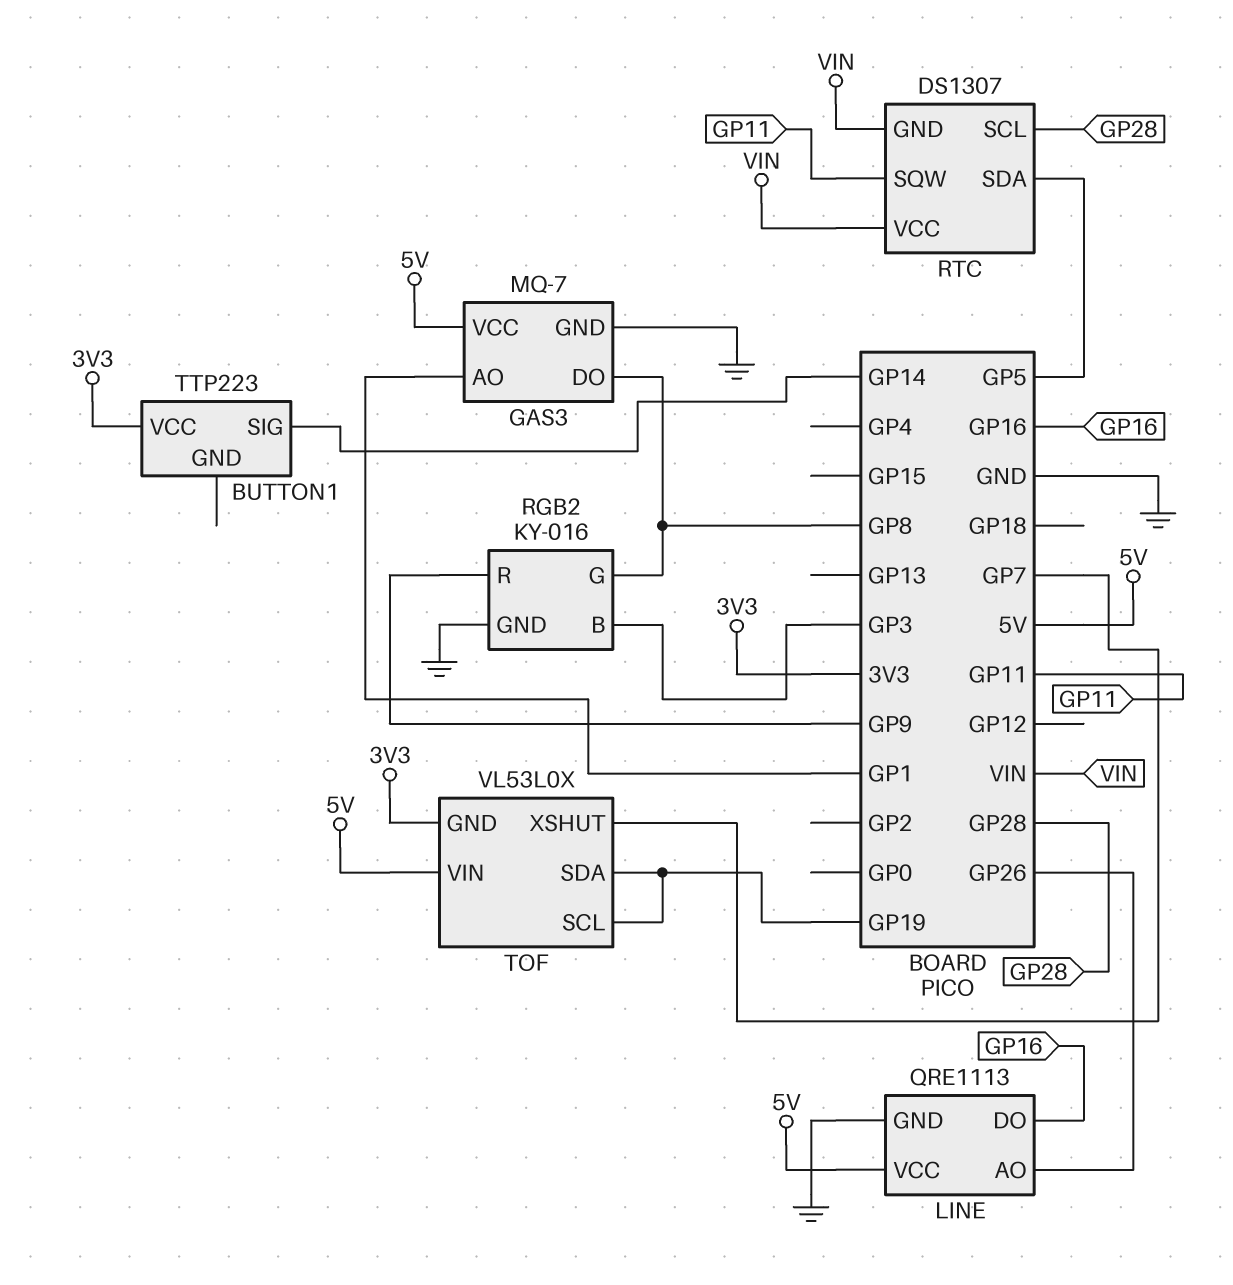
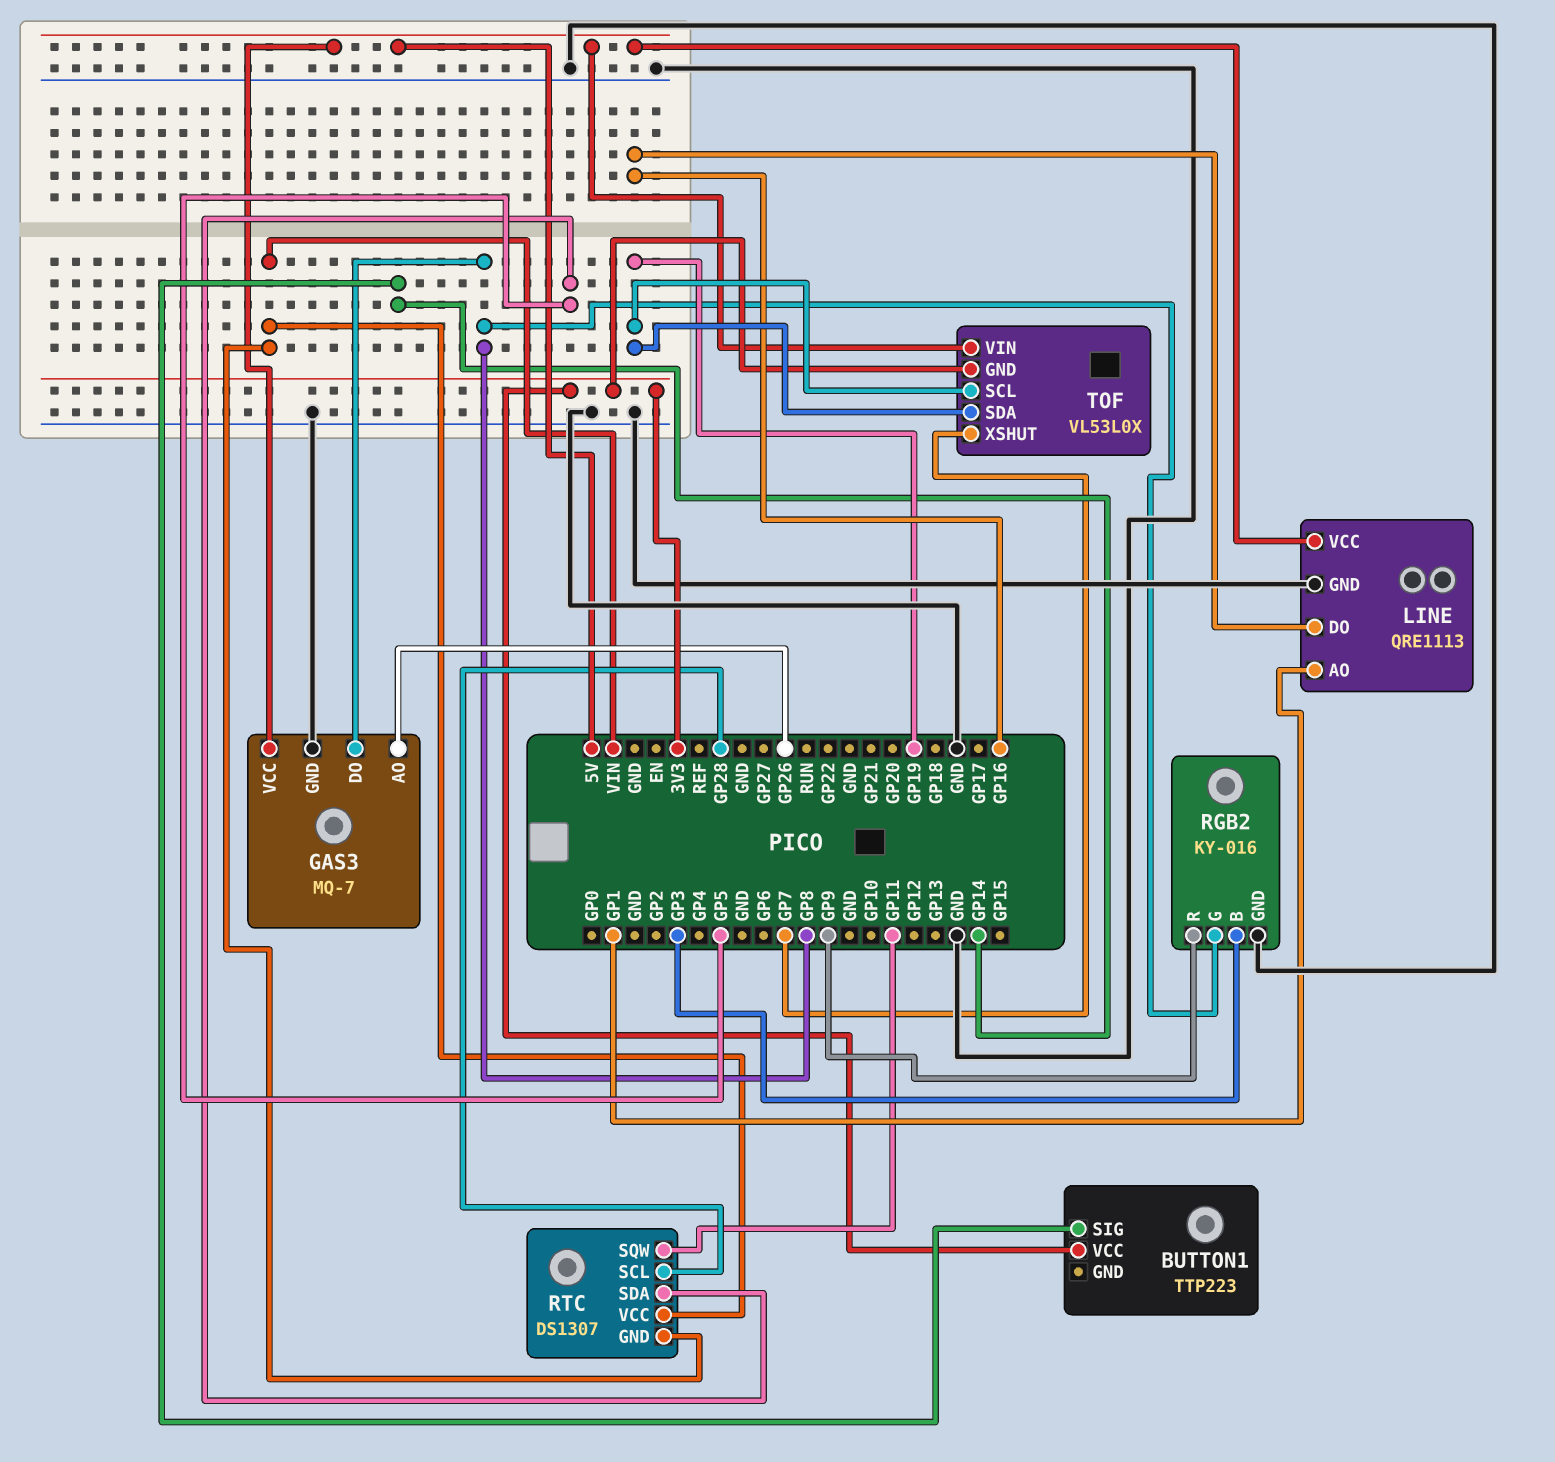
GAS3 pin AO: GP1 -> GP26
LINE pin AO: GP26 -> GP1

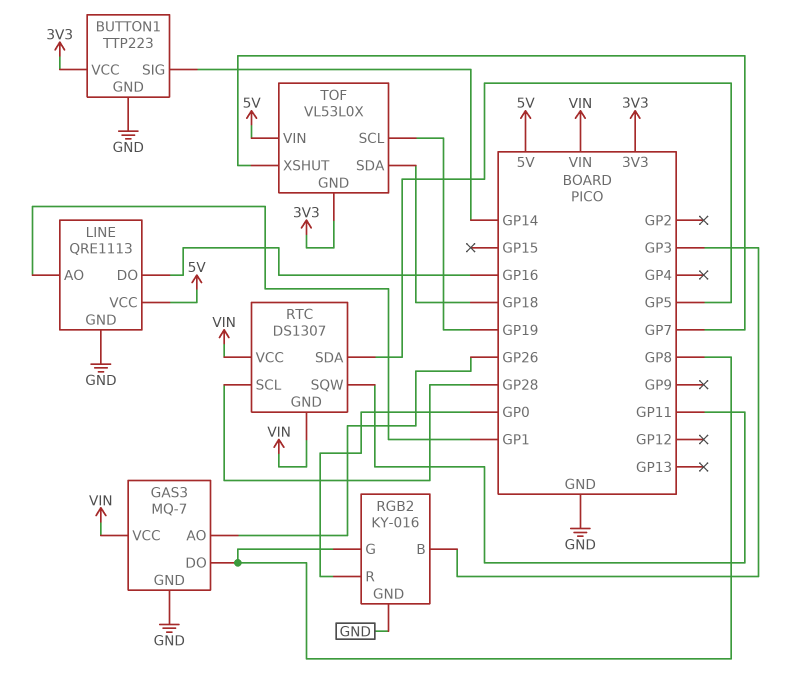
BUTTON1 pin GND: none -> GND
GAS3 pin VCC: 5V -> VIN
RGB2 pin R: GP9 -> GP0
TOF pin SDA: GP19 -> GP18

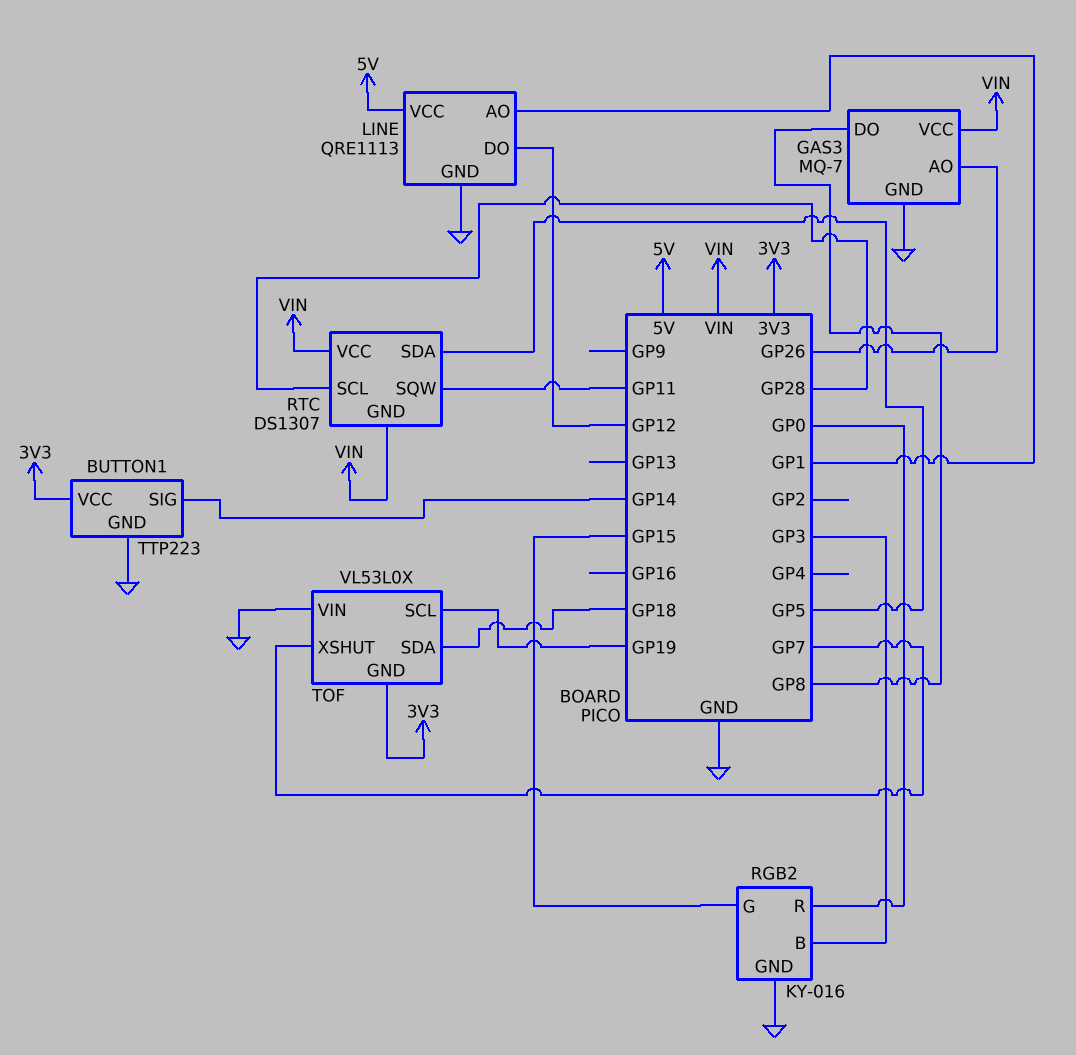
LINE pin DO: GP16 -> GP12
RGB2 pin G: GP8 -> GP15
TOF pin VIN: 5V -> GND

